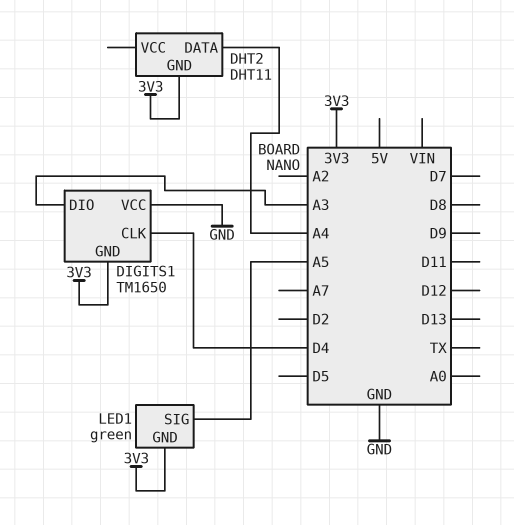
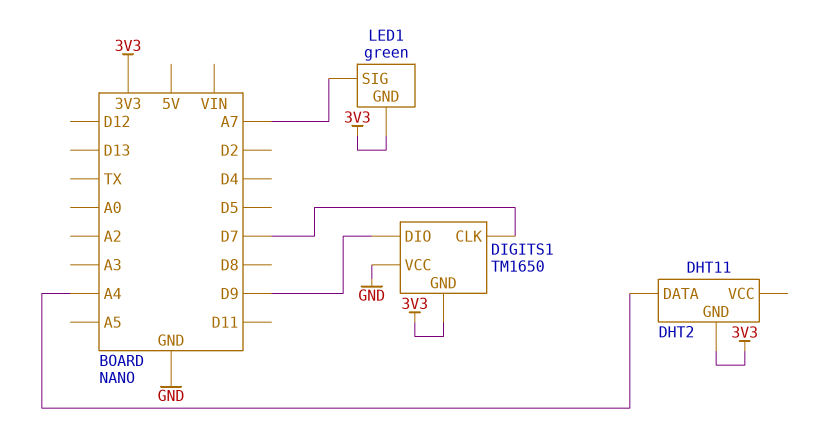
DIGITS1 pin CLK: D4 -> D7
DIGITS1 pin DIO: A3 -> D9
LED1 pin SIG: A5 -> A7

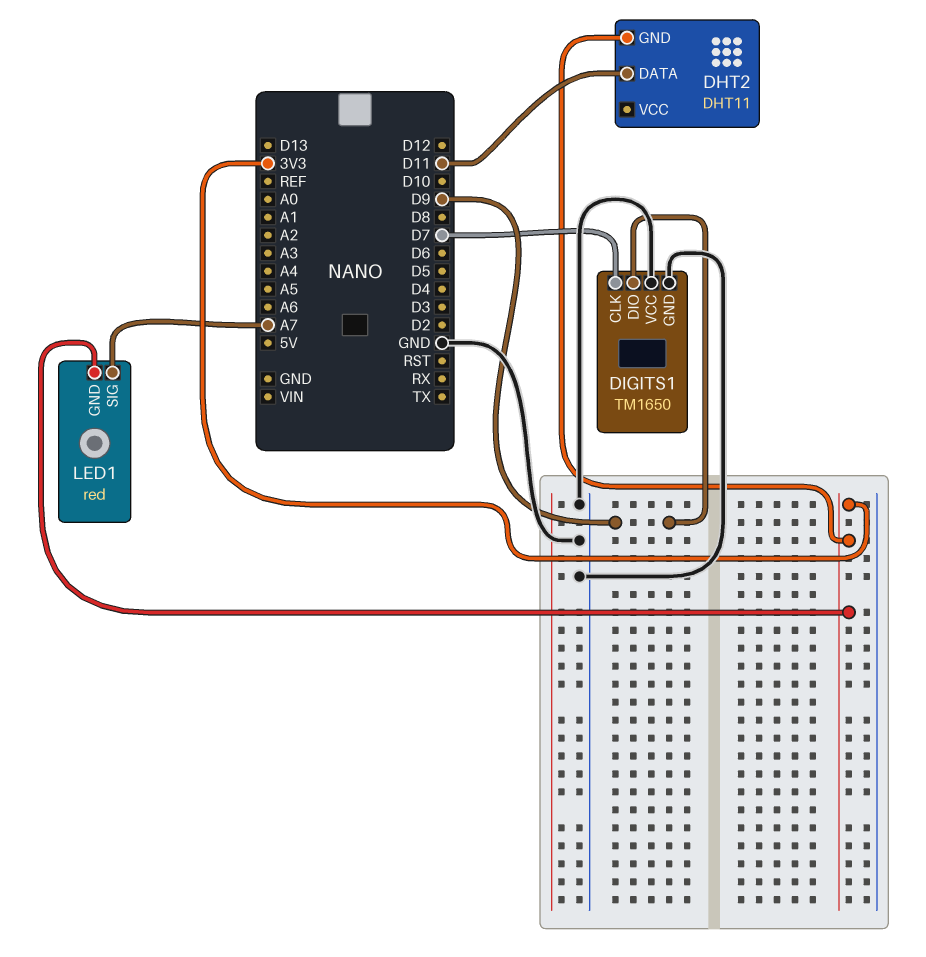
DHT2 pin DATA: A4 -> D11
DIGITS1 pin GND: 3V3 -> GND
LED1: green -> red

